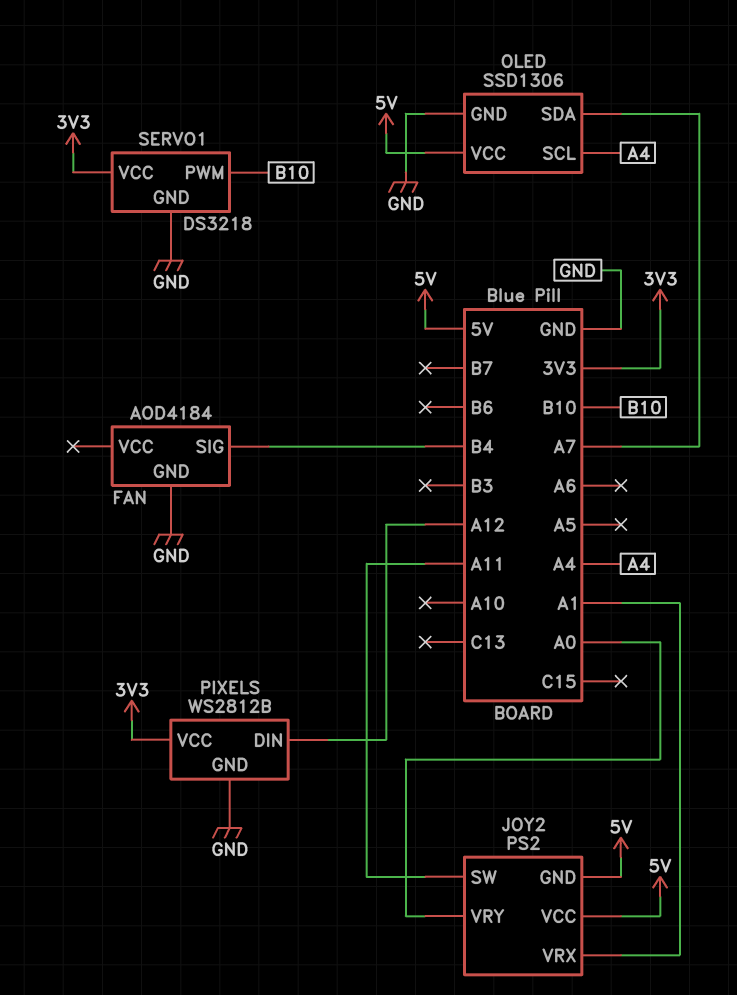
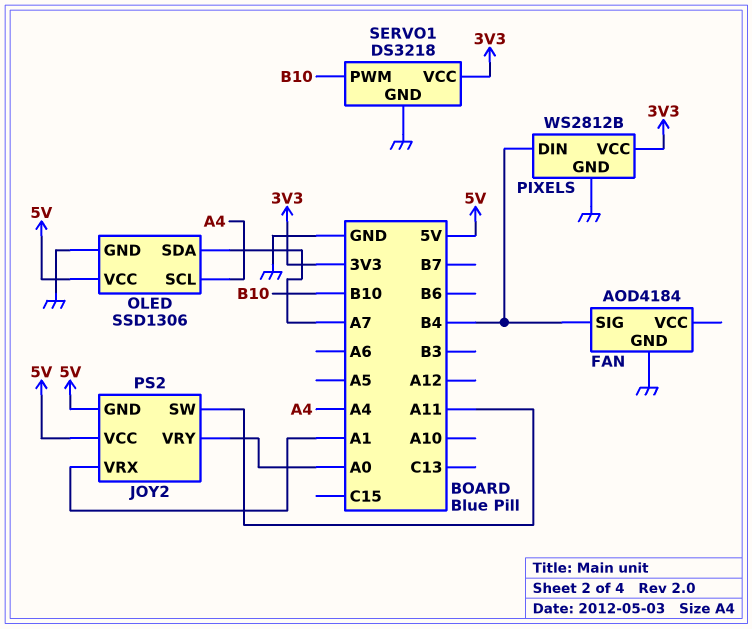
PIXELS pin DIN: A12 -> B4

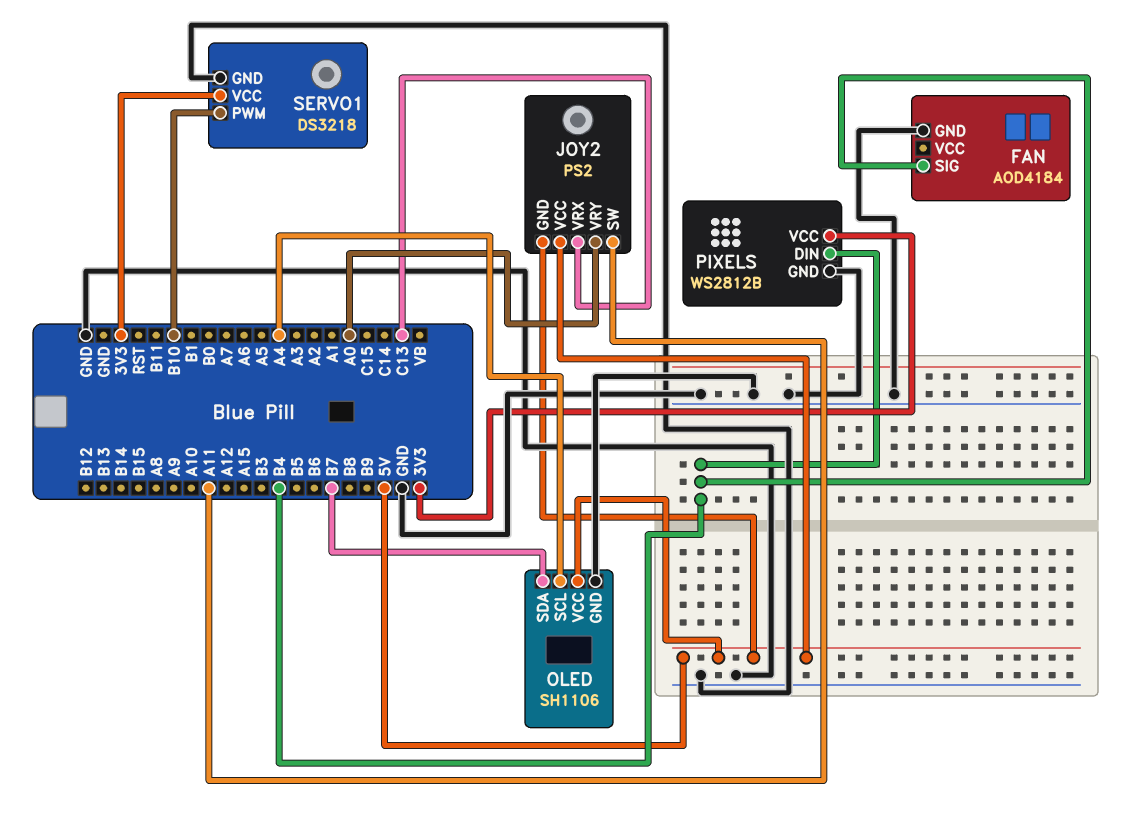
JOY2 pin VRX: A1 -> C13
OLED: SSD1306 -> SH1106
OLED pin SDA: A7 -> B7

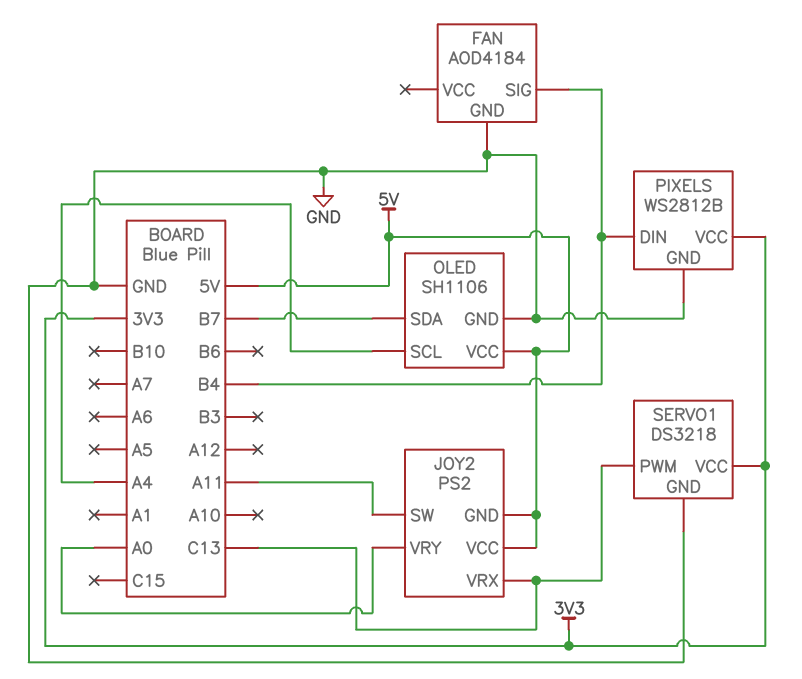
SERVO1 pin PWM: B10 -> C13

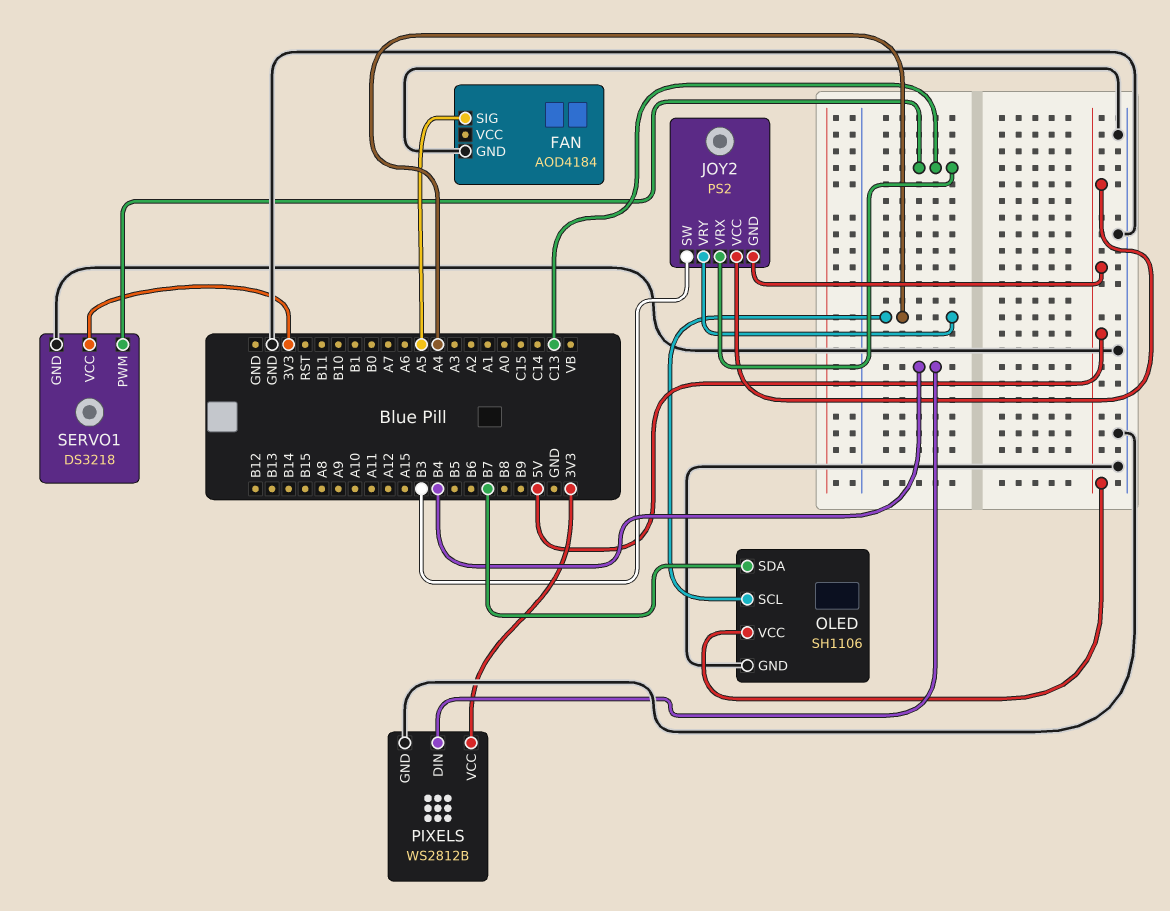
FAN pin SIG: B4 -> A5
JOY2 pin SW: A11 -> B3
JOY2 pin VRY: A0 -> A4

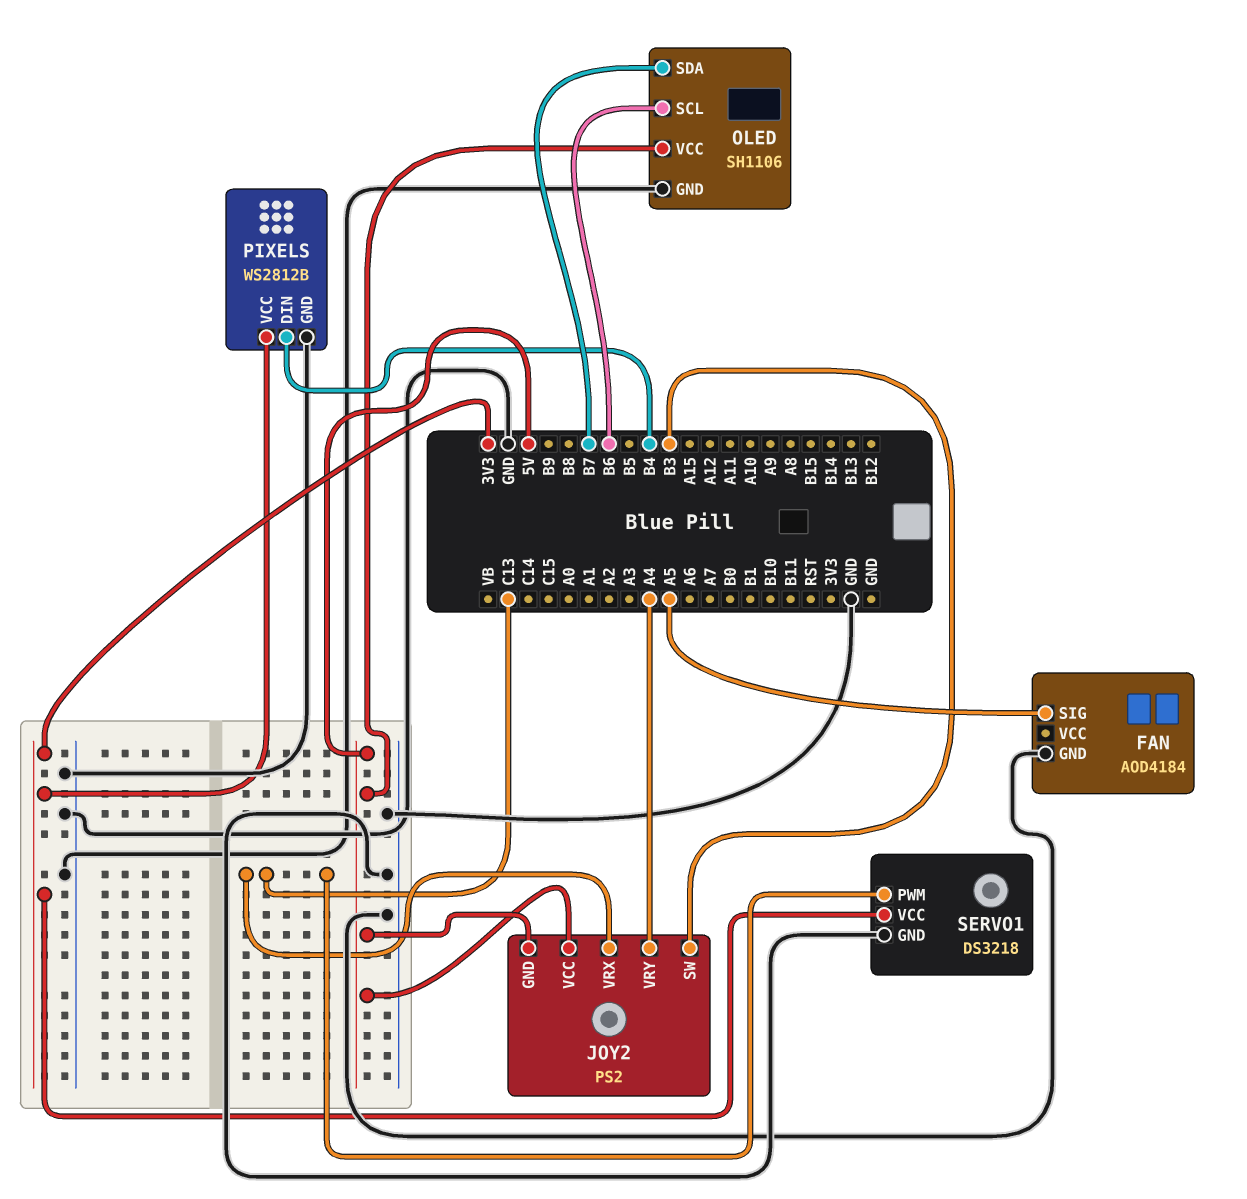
OLED pin SCL: A4 -> B6

